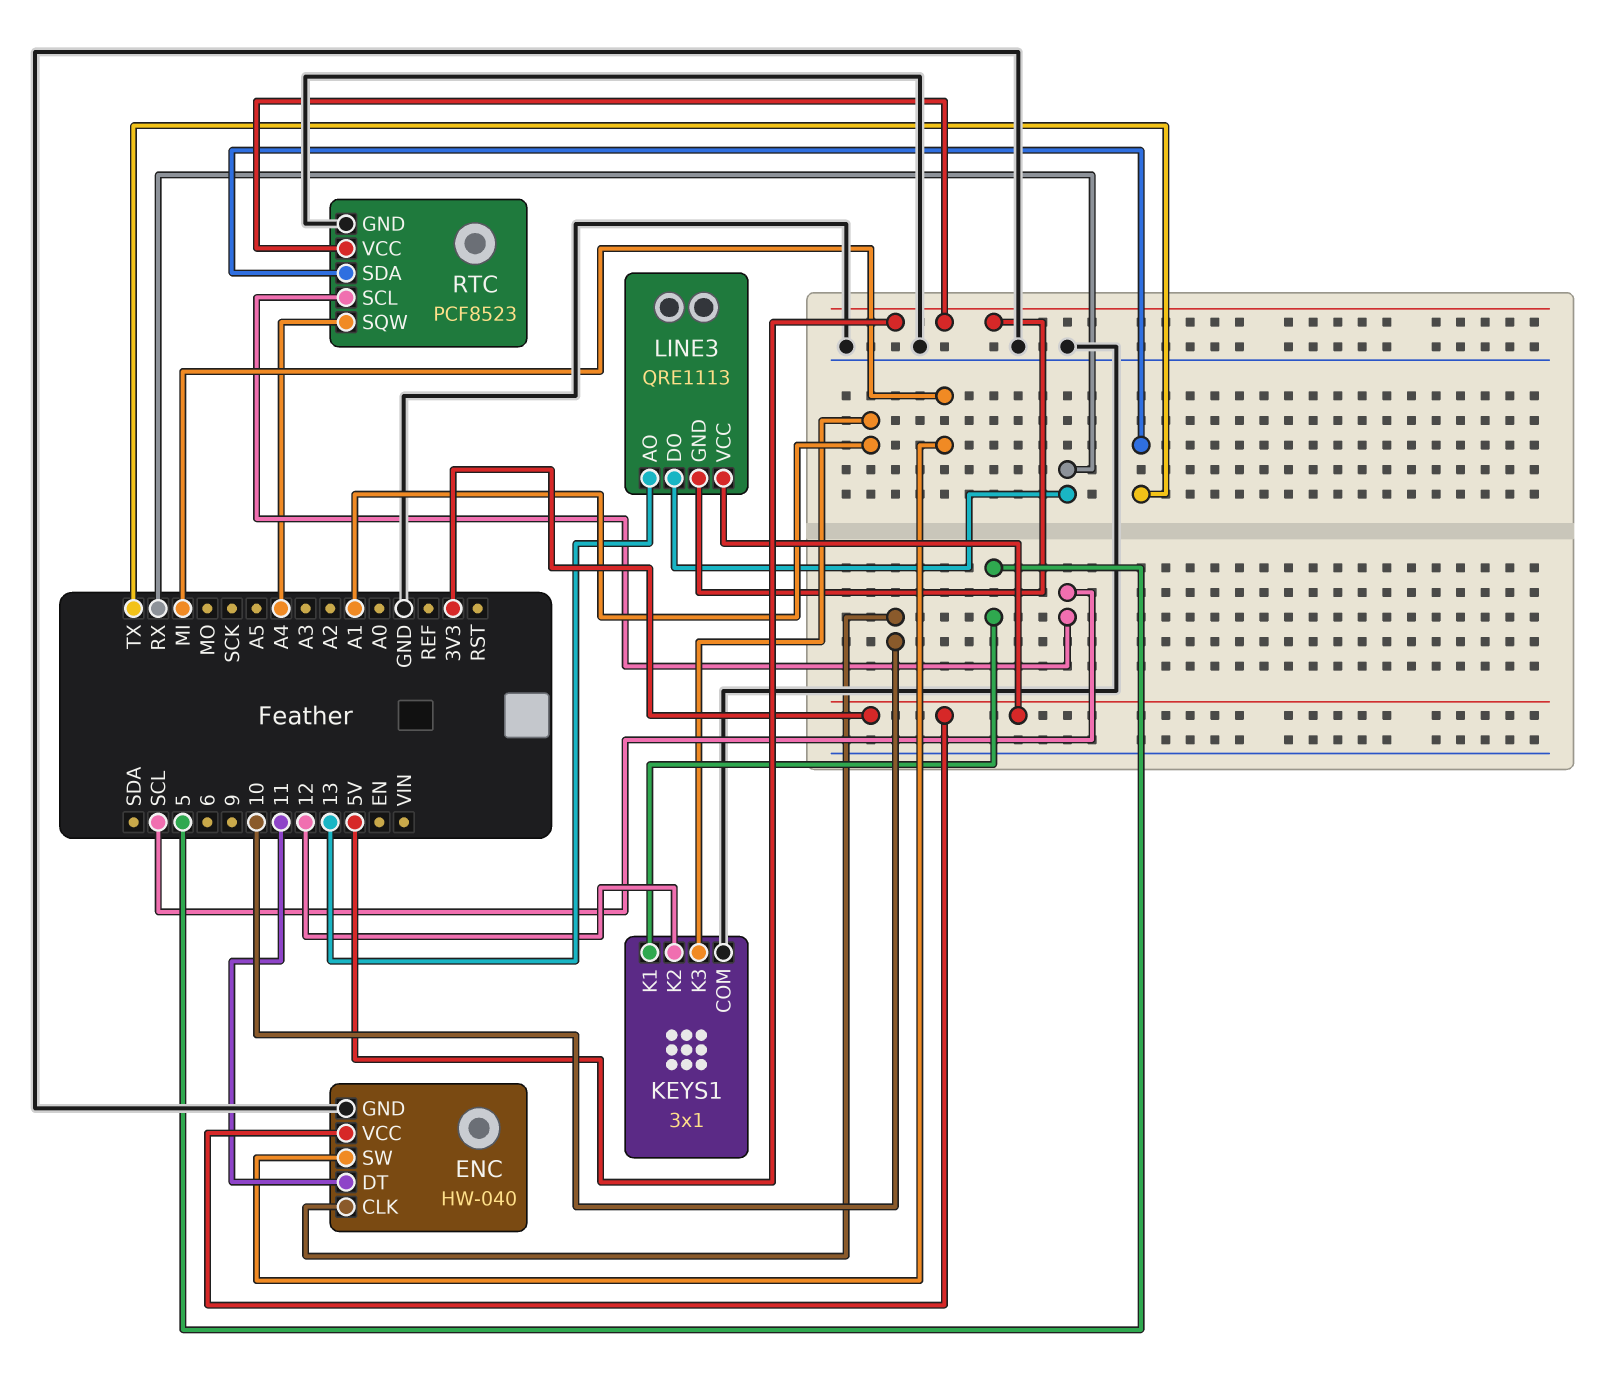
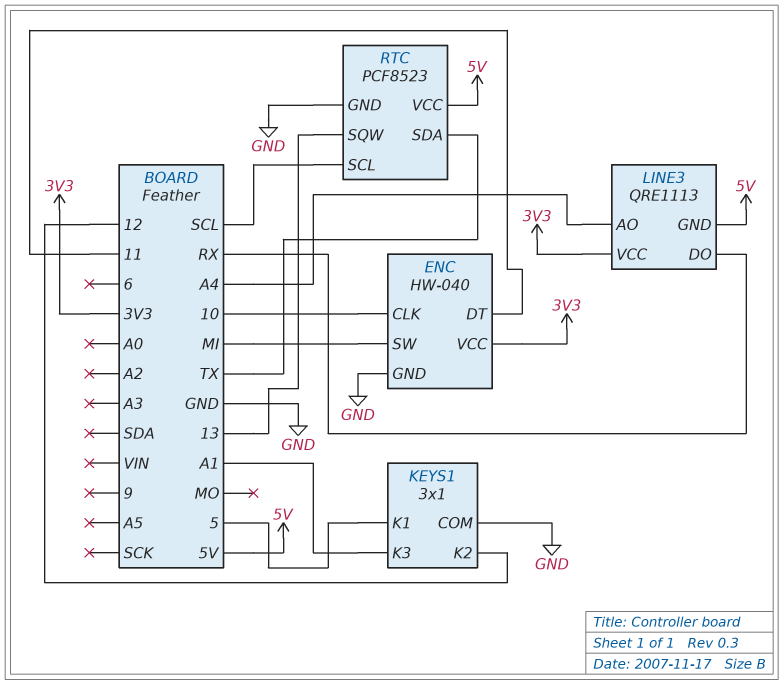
LINE3 pin AO: 13 -> A4
RTC pin SQW: A4 -> 13

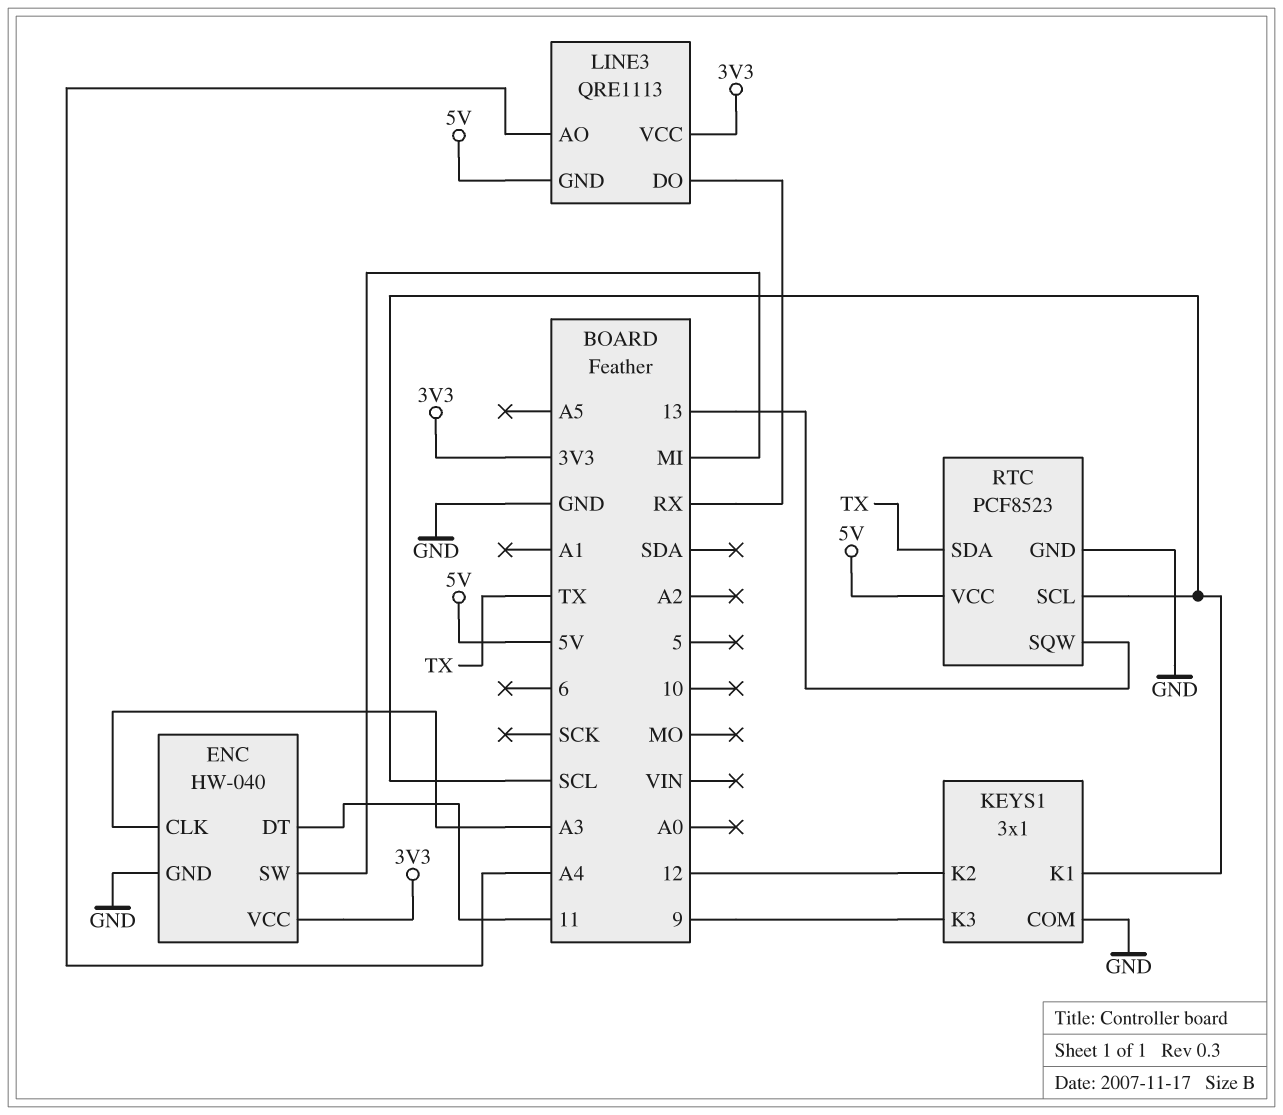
ENC pin CLK: 10 -> A3
KEYS1 pin K1: 5 -> SCL
KEYS1 pin K3: A1 -> 9

